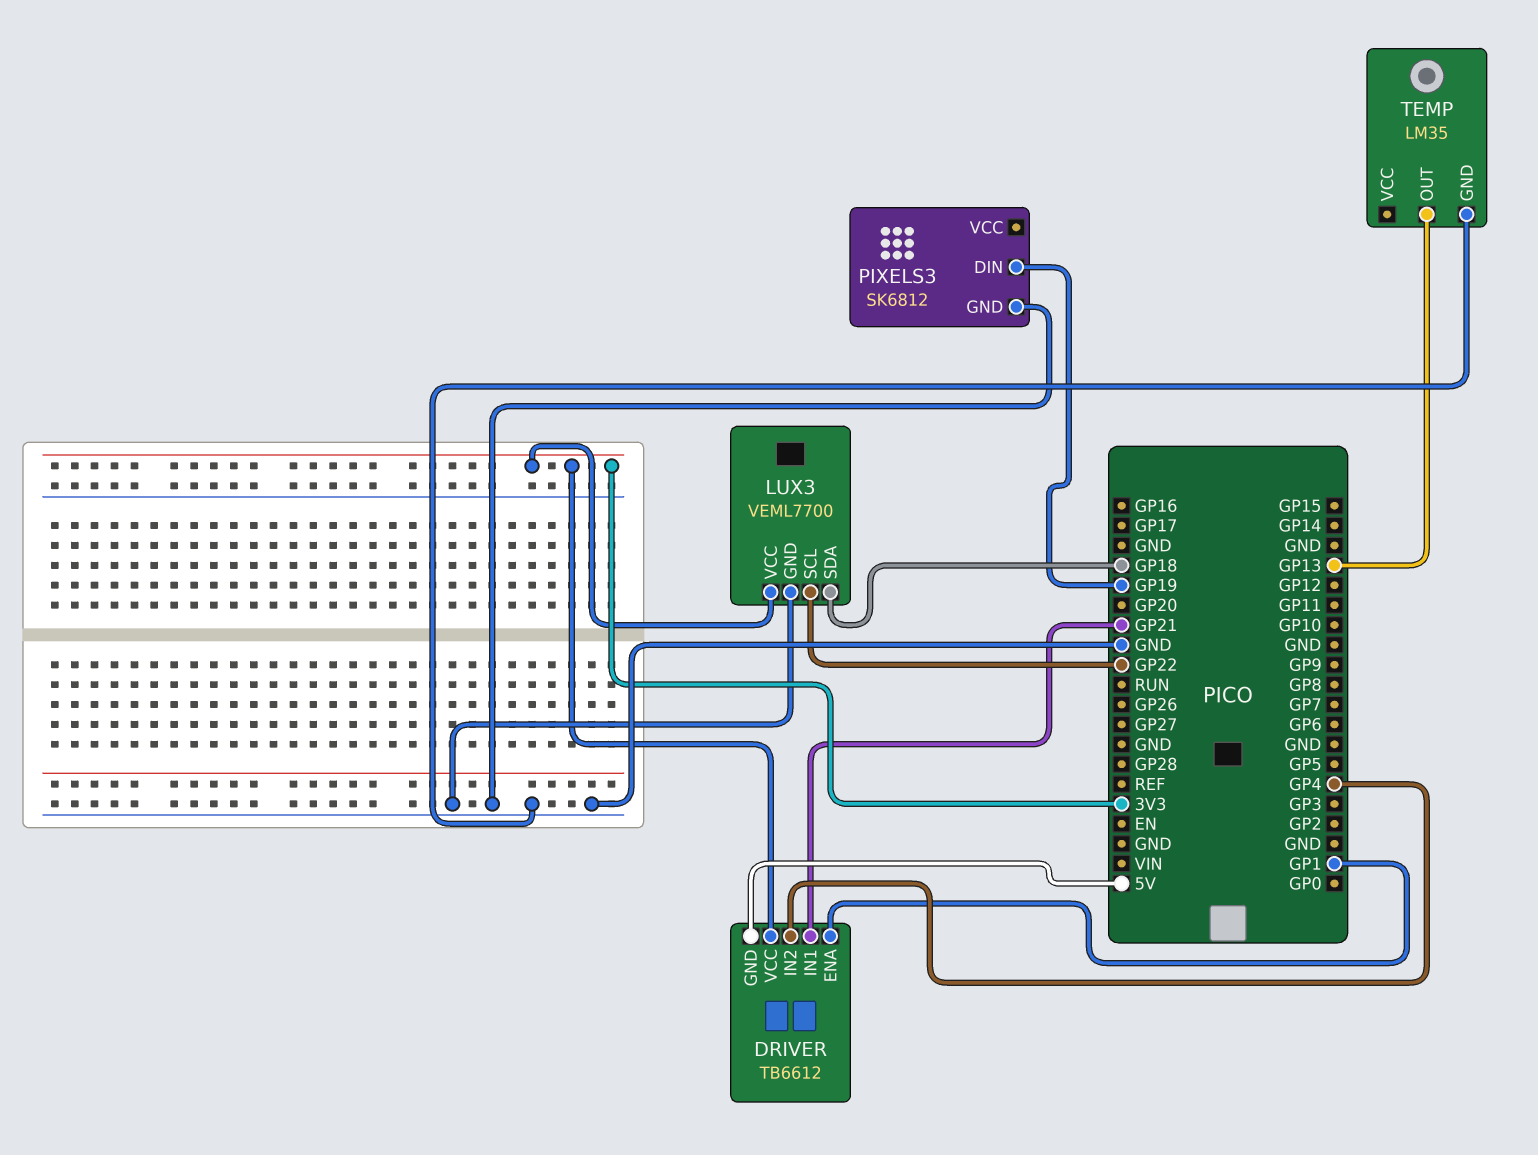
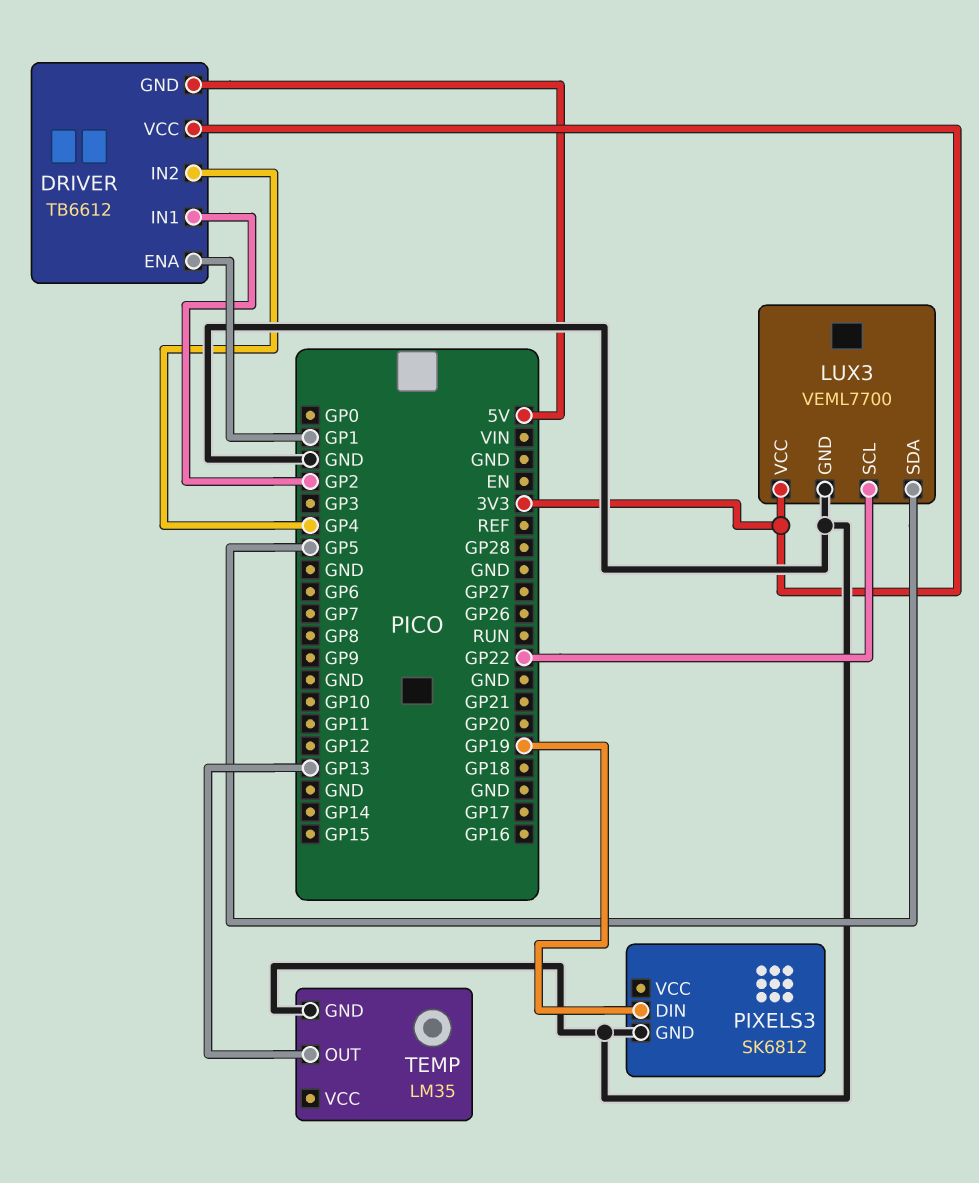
DRIVER pin IN1: GP21 -> GP2
LUX3 pin SDA: GP18 -> GP5

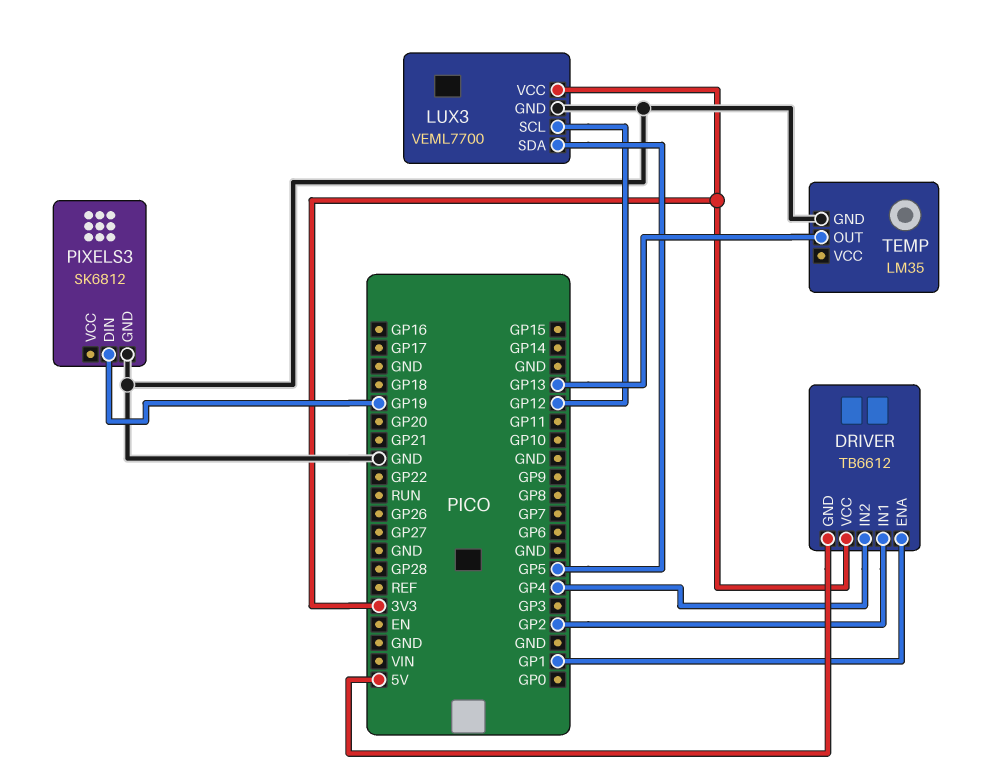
LUX3 pin SCL: GP22 -> GP12

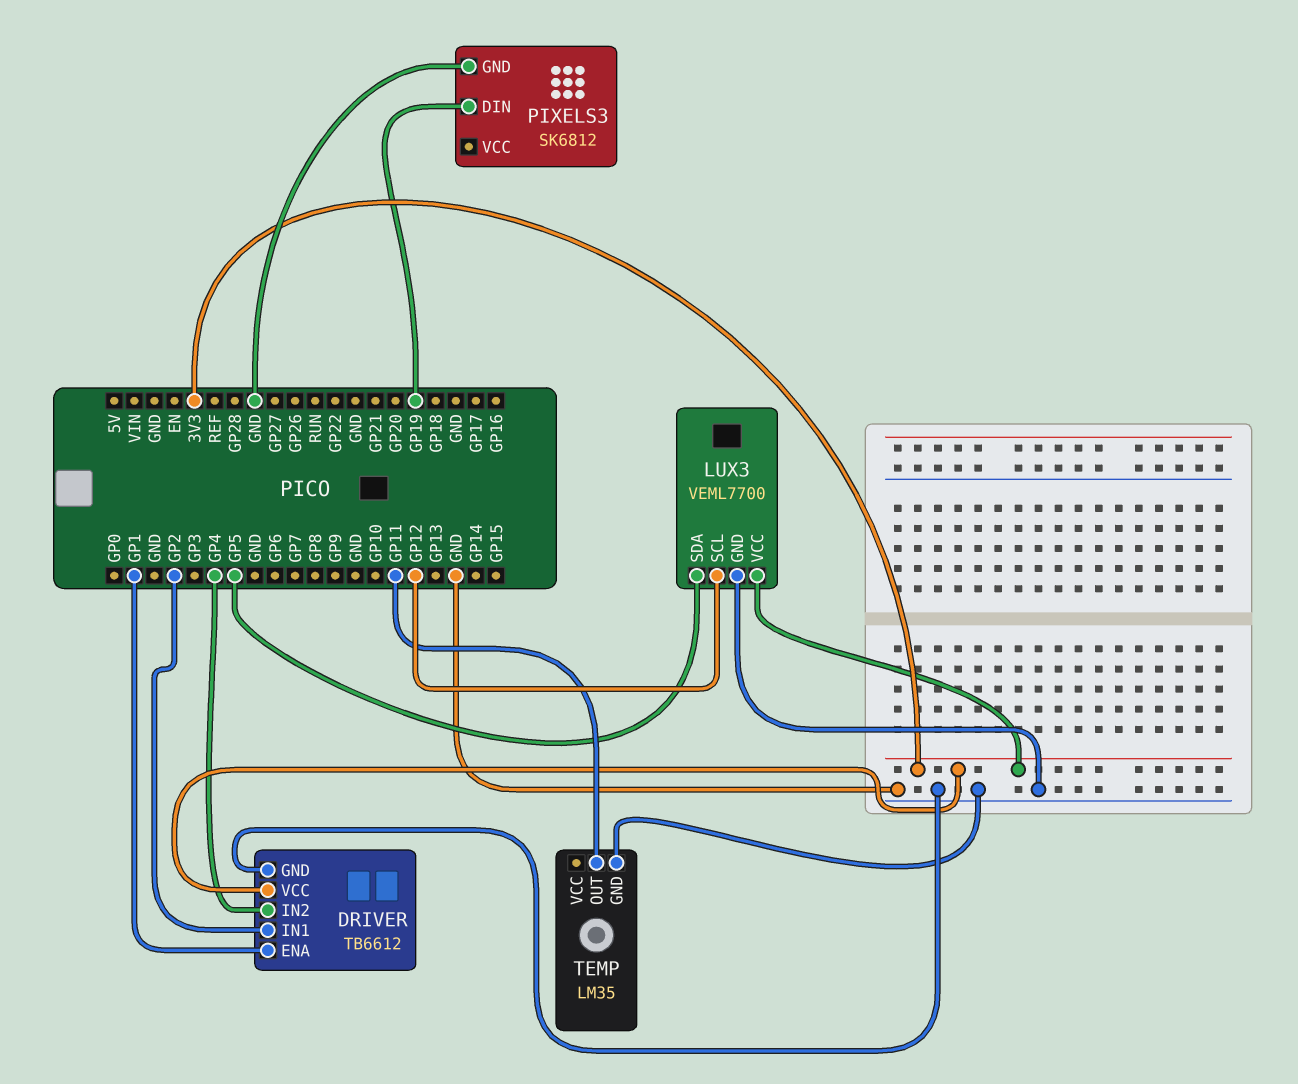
DRIVER pin GND: 5V -> GND
TEMP pin OUT: GP13 -> GP11

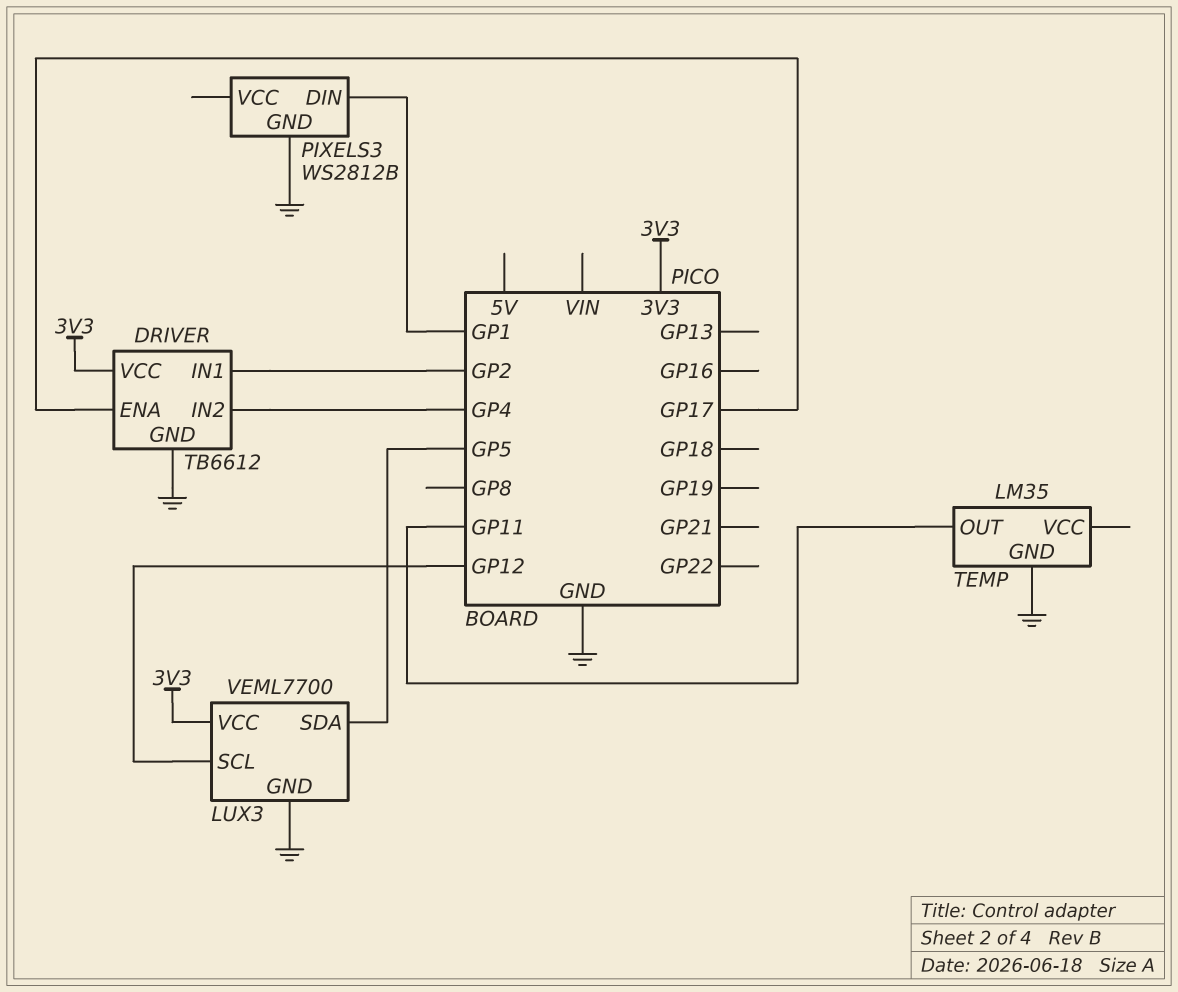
DRIVER pin ENA: GP1 -> GP17
PIXELS3: SK6812 -> WS2812B
PIXELS3 pin DIN: GP19 -> GP1

